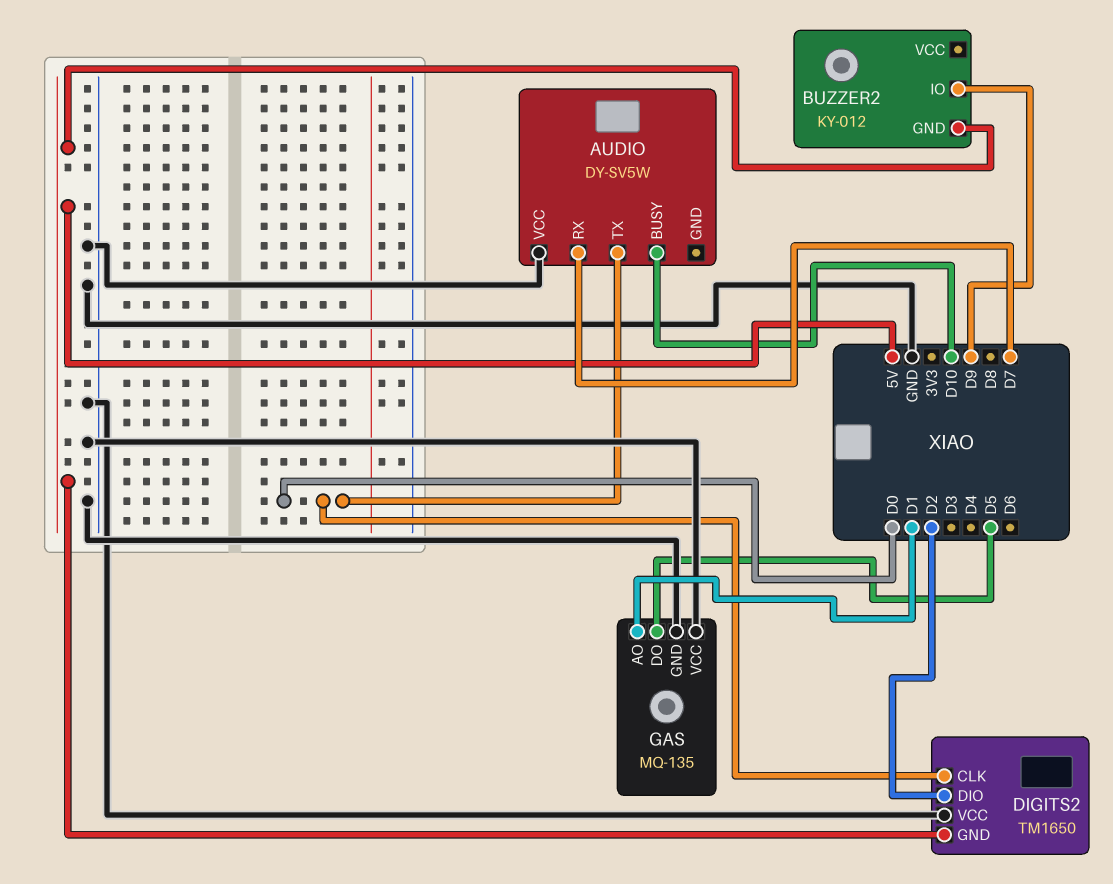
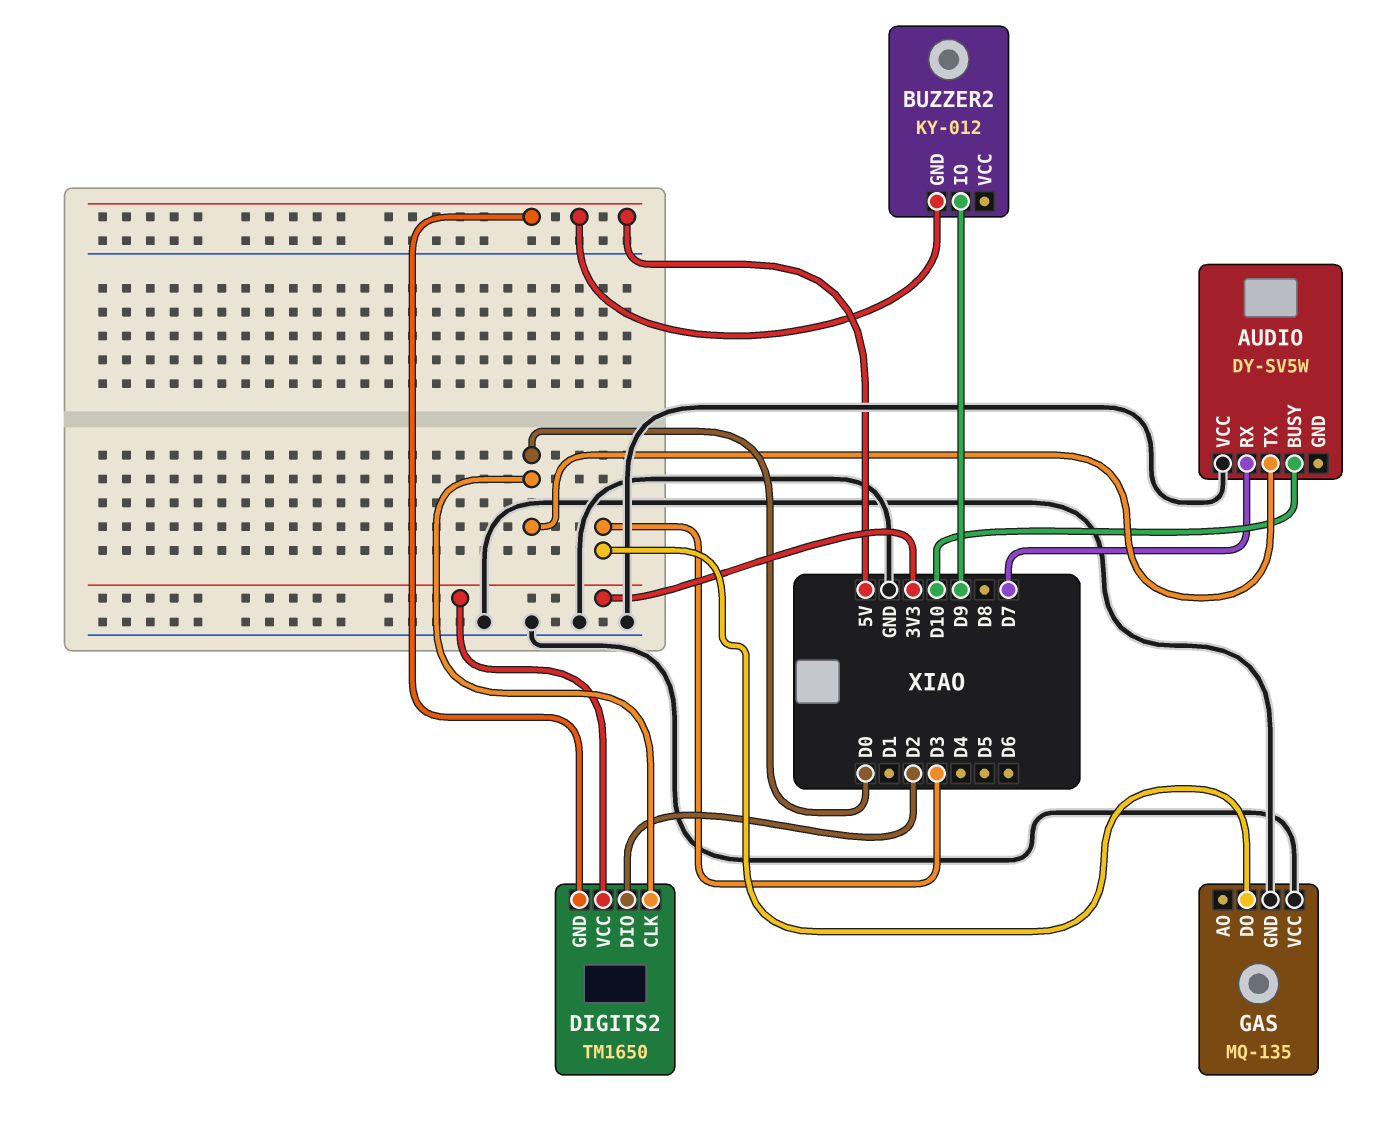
DIGITS2 pin VCC: GND -> 3V3
GAS pin AO: D1 -> none
GAS pin DO: D5 -> D3

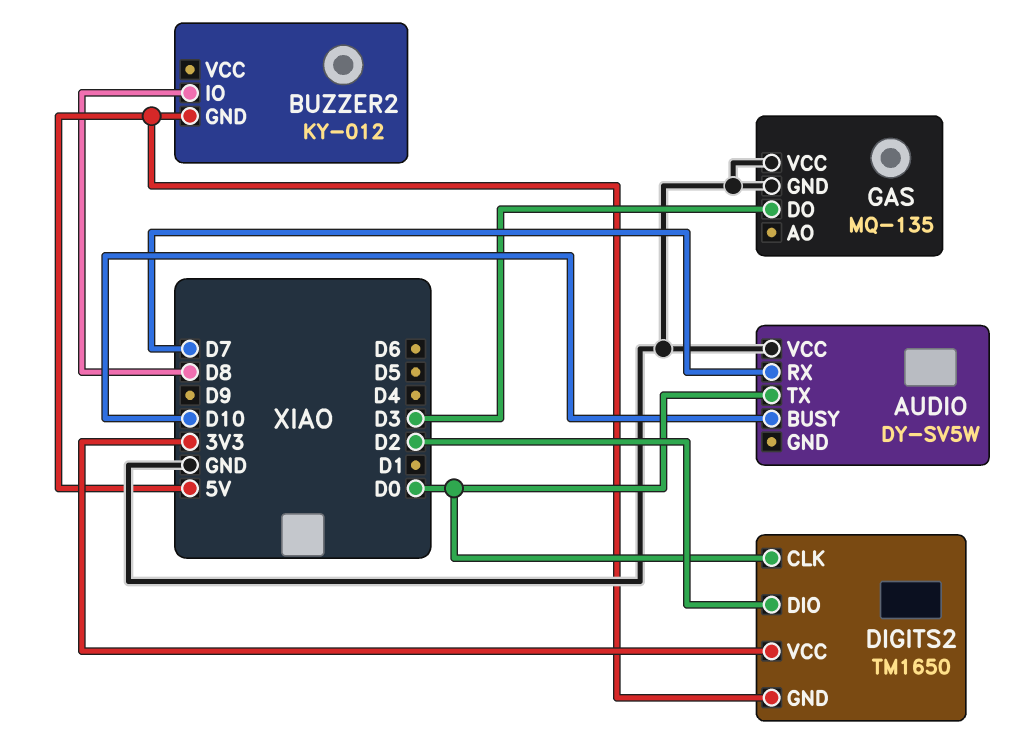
BUZZER2 pin IO: D9 -> D8

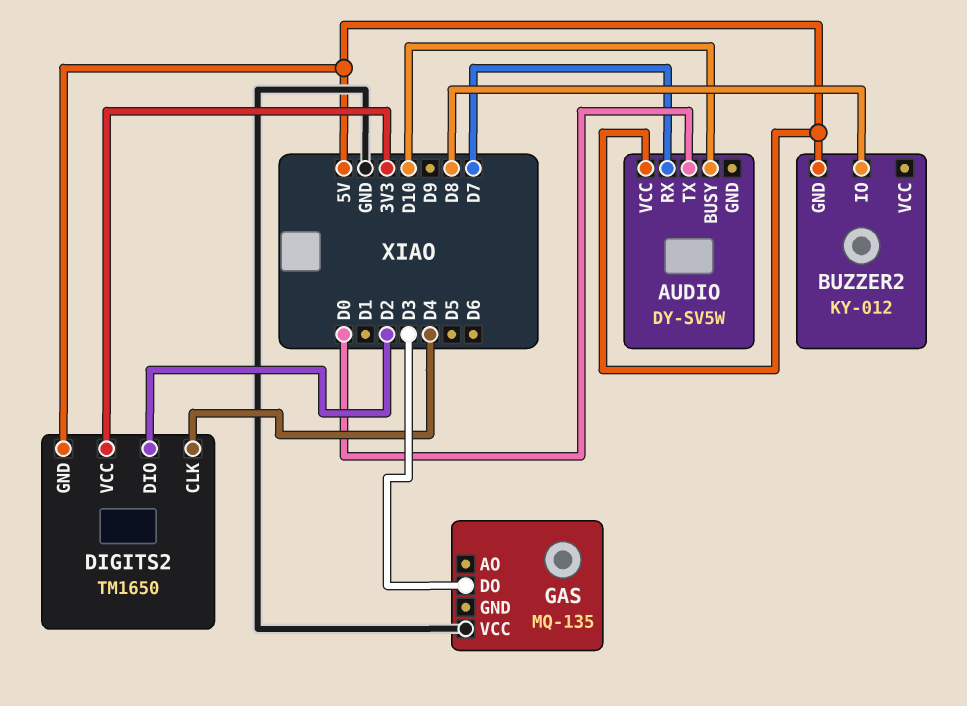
AUDIO pin VCC: GND -> 5V
DIGITS2 pin CLK: D0 -> D4
GAS pin GND: GND -> none

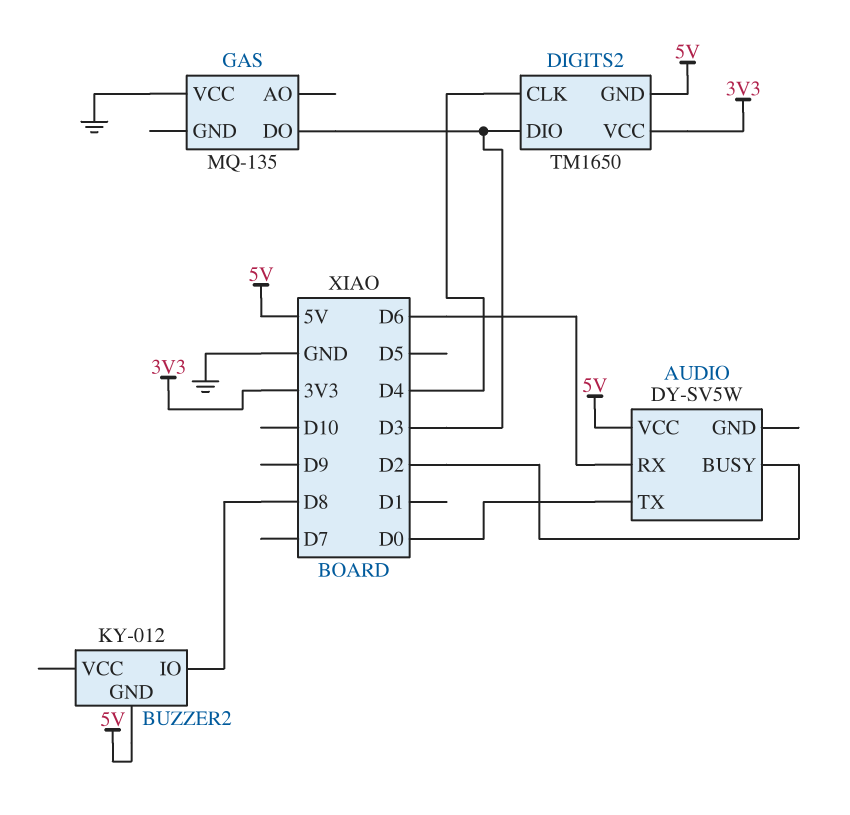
AUDIO pin BUSY: D10 -> D2
AUDIO pin RX: D7 -> D6
DIGITS2 pin DIO: D2 -> D3

